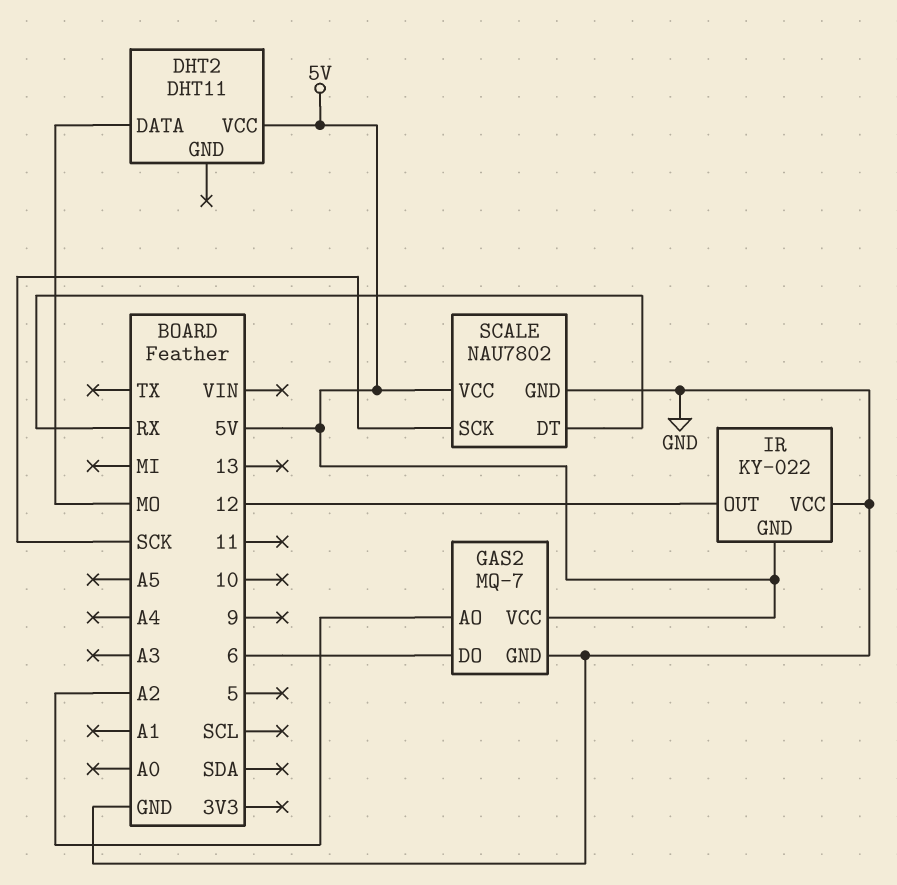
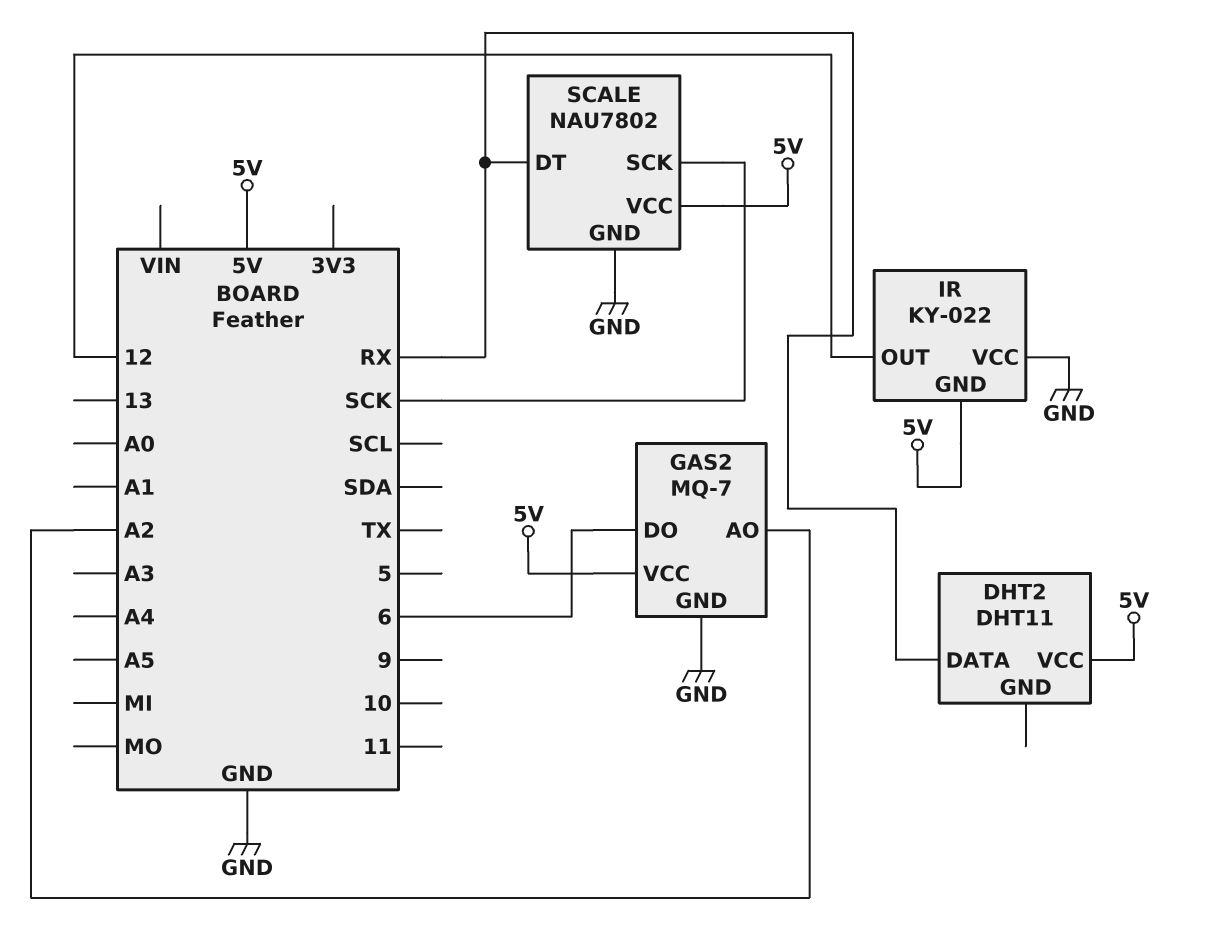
DHT2 pin DATA: MO -> RX

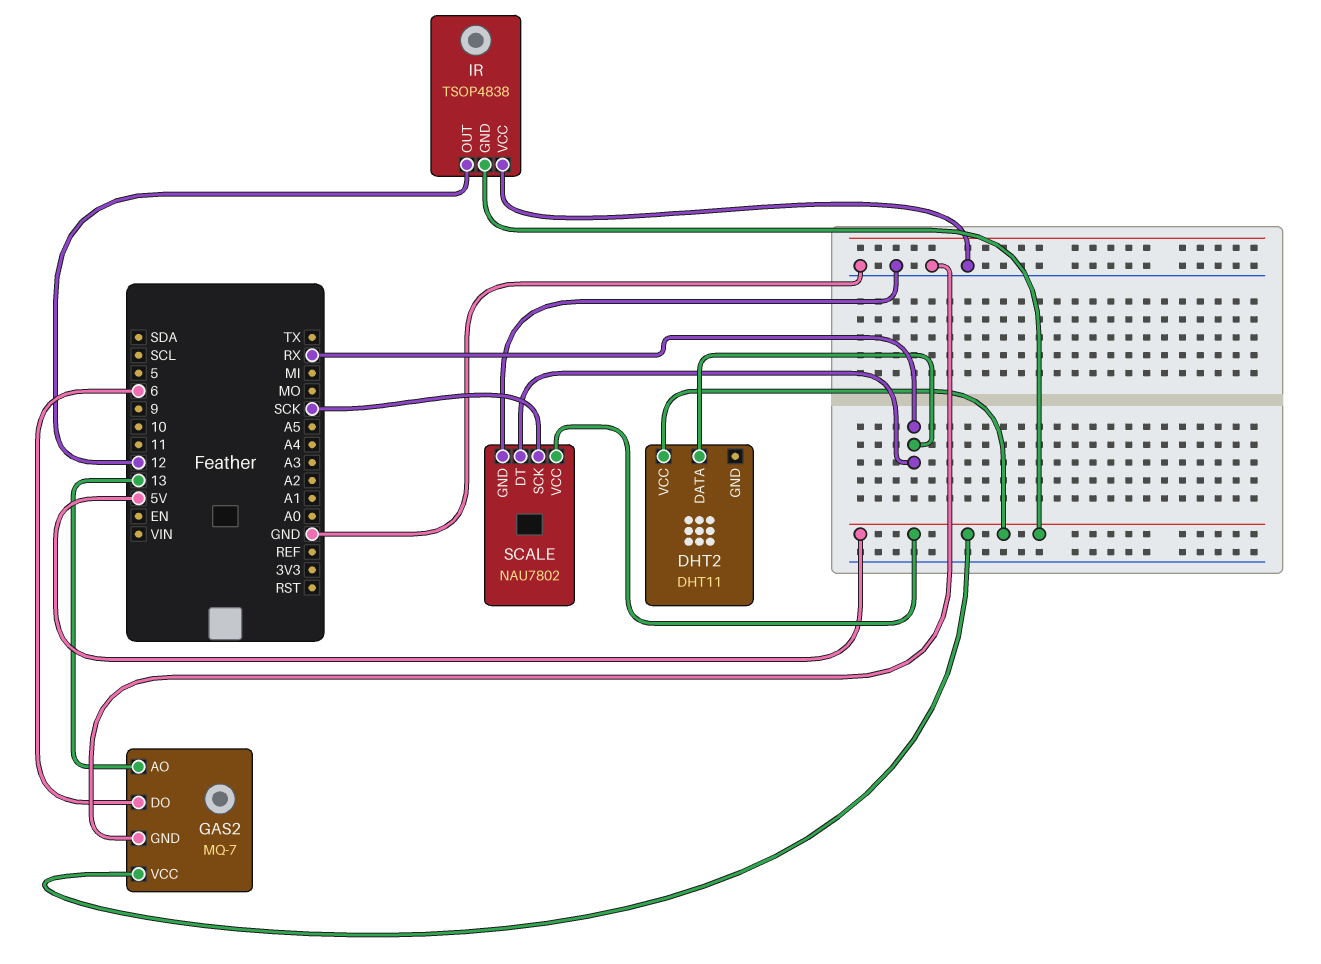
GAS2 pin AO: A2 -> 13
IR: KY-022 -> TSOP4838

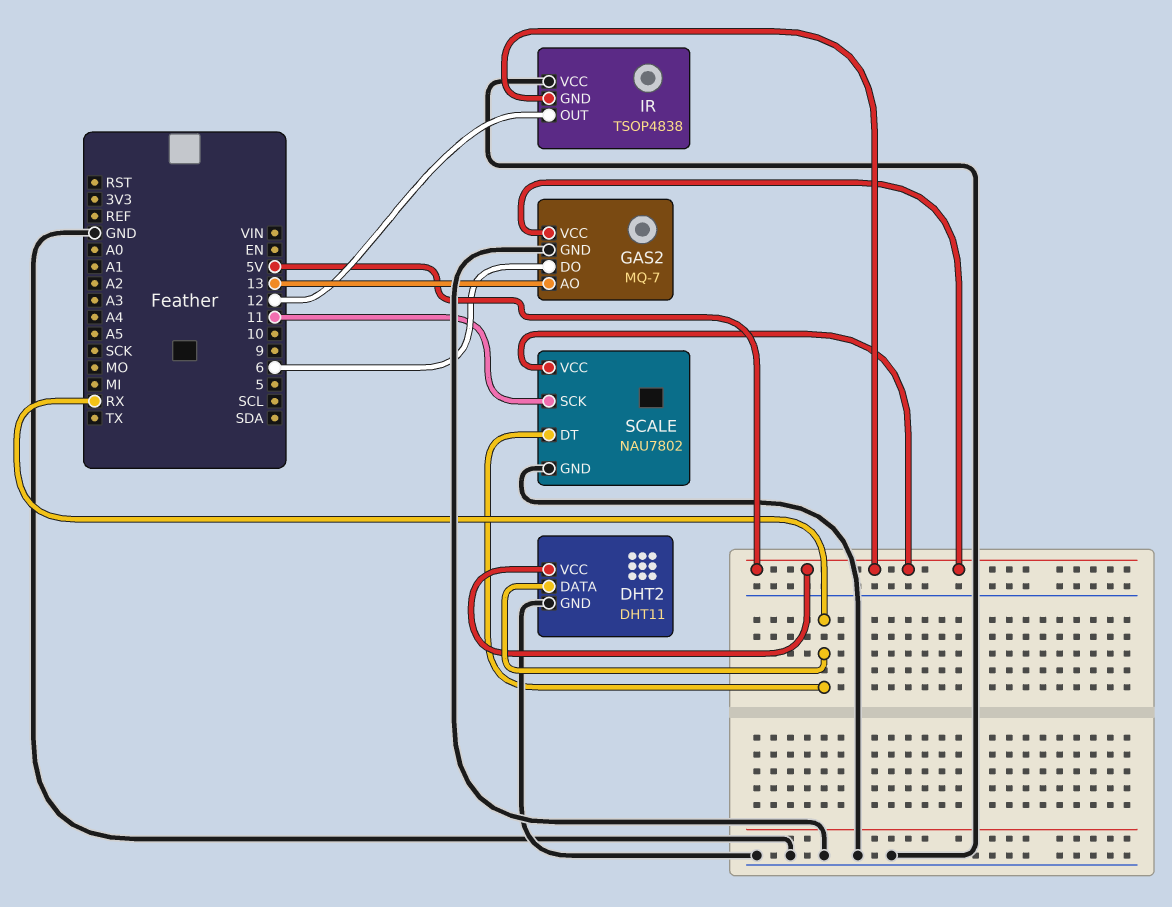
DHT2 pin GND: none -> GND
SCALE pin SCK: SCK -> 11

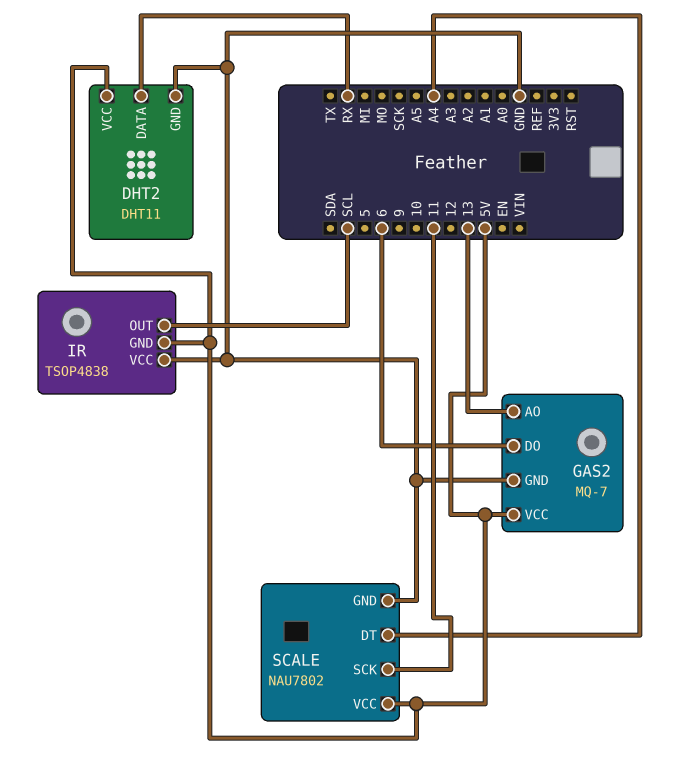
IR pin OUT: 12 -> SCL
SCALE pin DT: RX -> A4

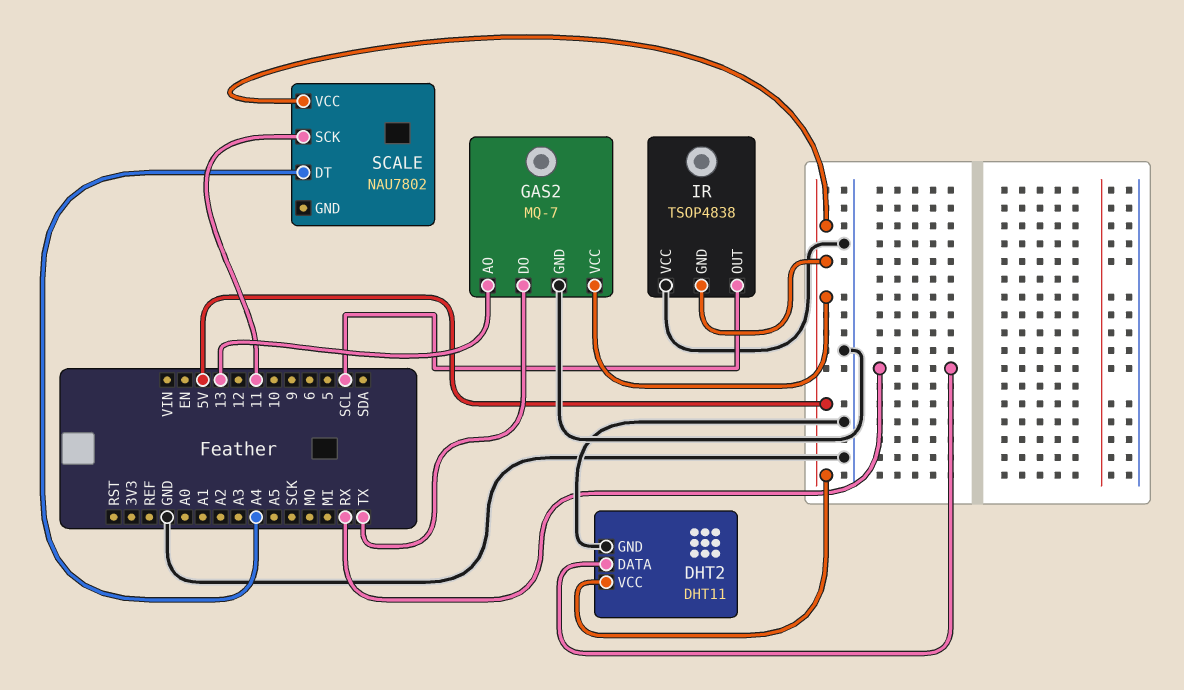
GAS2 pin DO: 6 -> TX
SCALE pin GND: GND -> none

